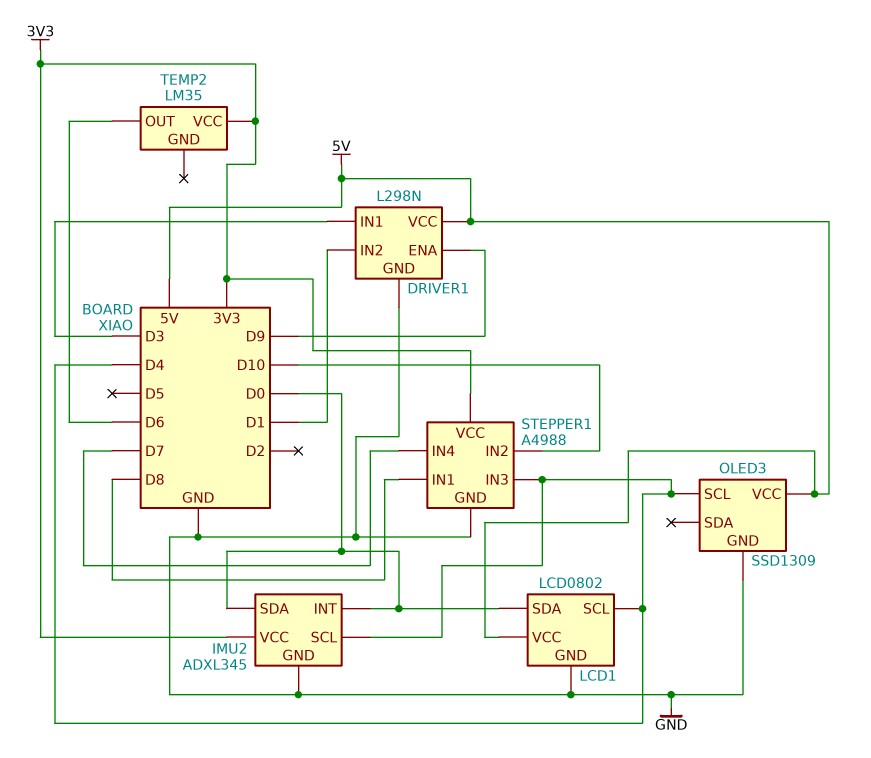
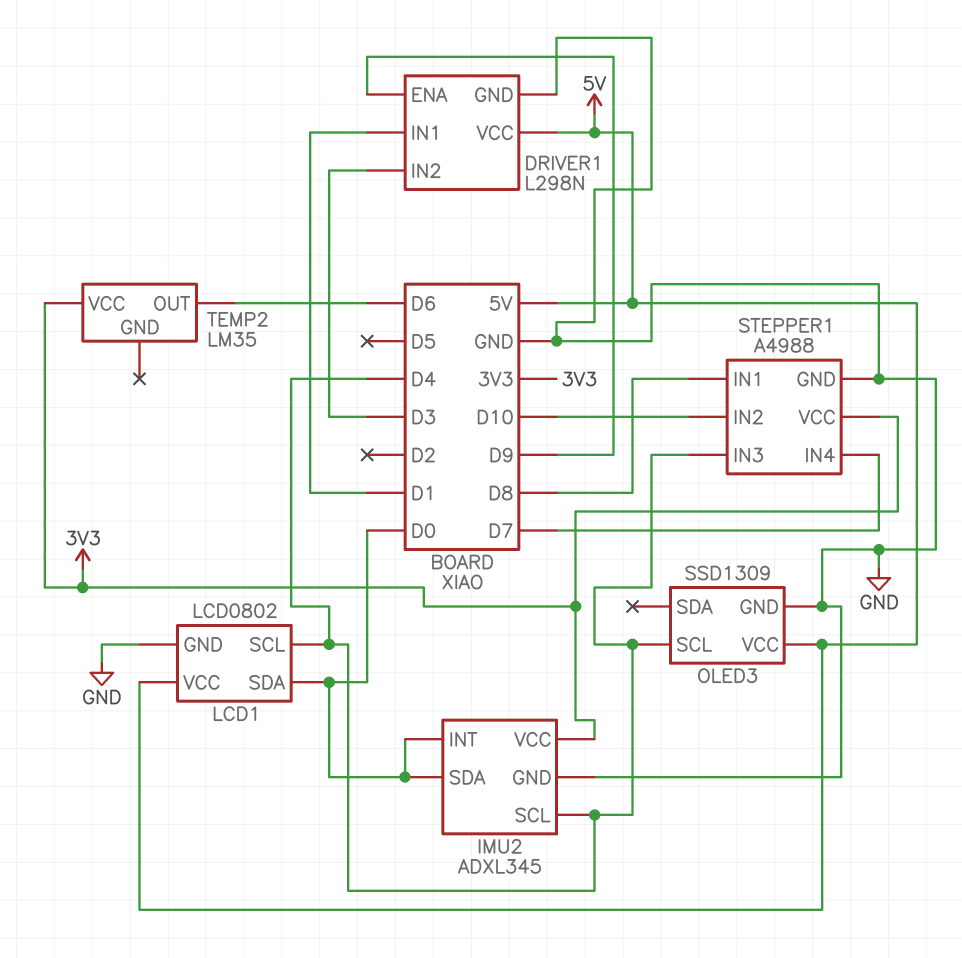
DRIVER1 pin IN1: D3 -> D1
DRIVER1 pin IN2: D1 -> D3

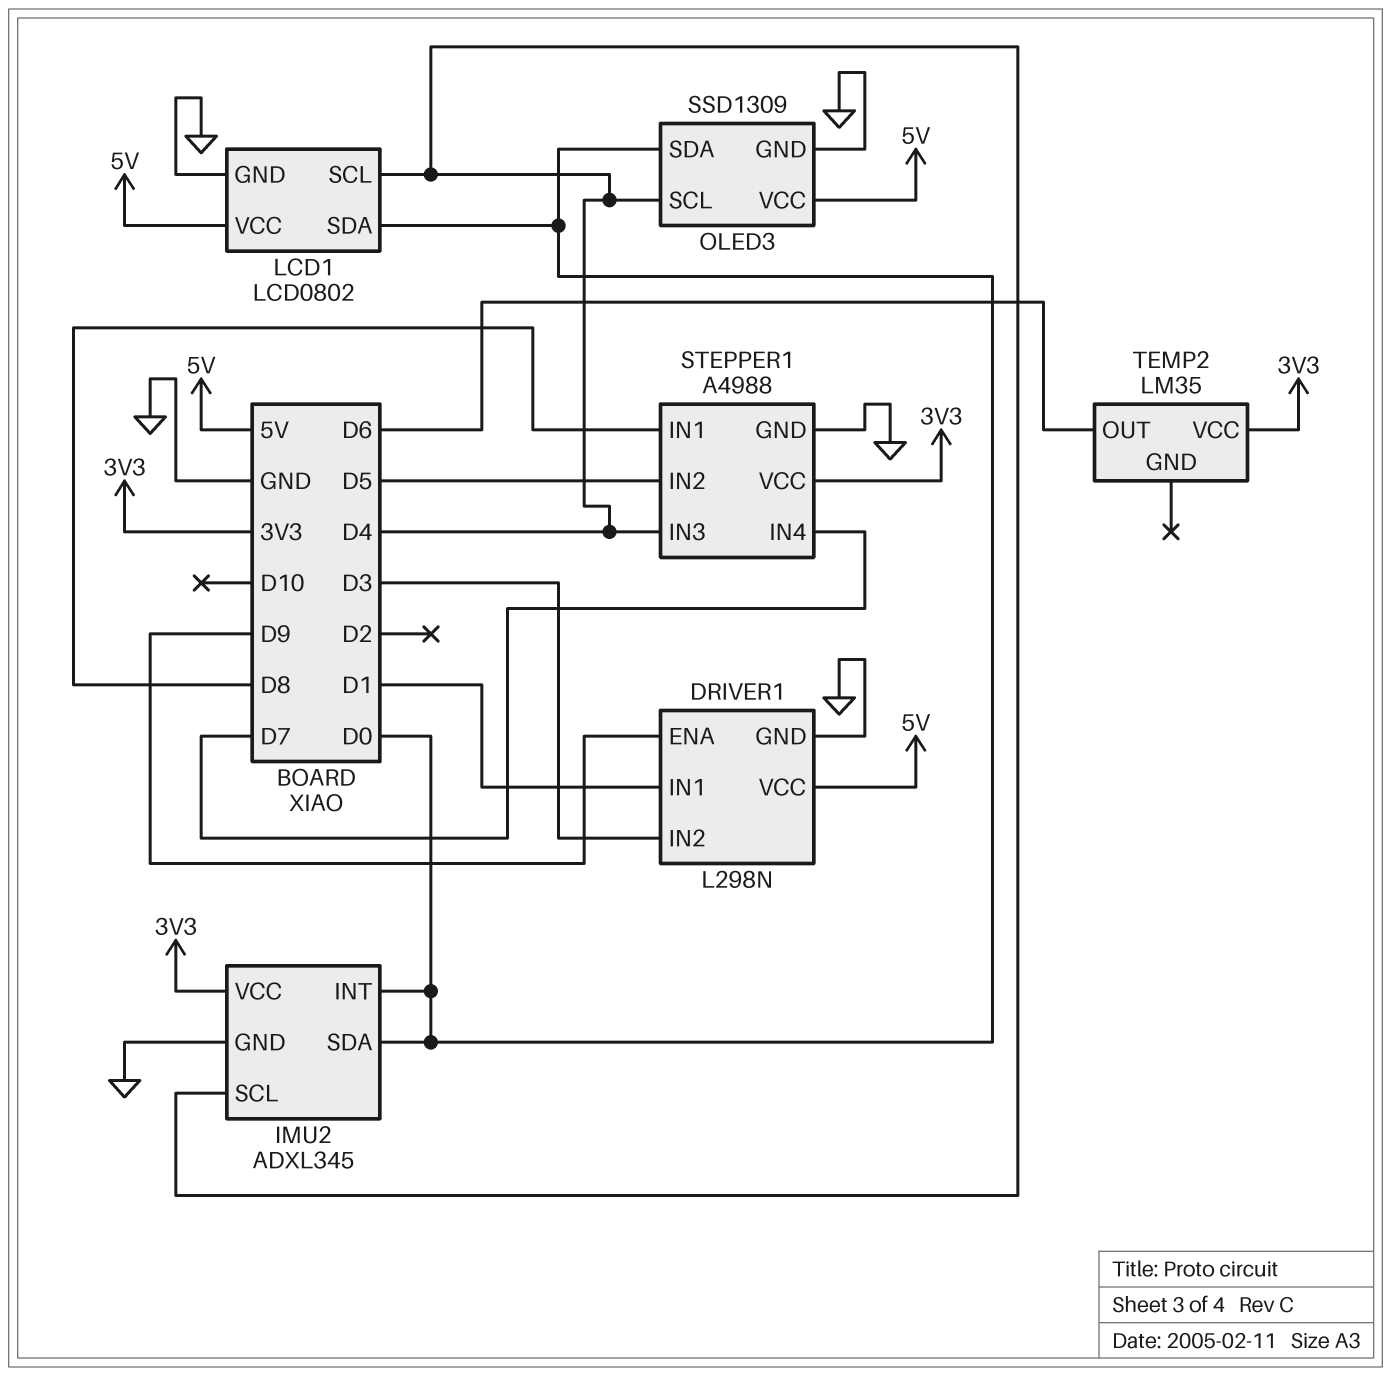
OLED3 pin SDA: none -> D0
STEPPER1 pin IN2: D10 -> D5

